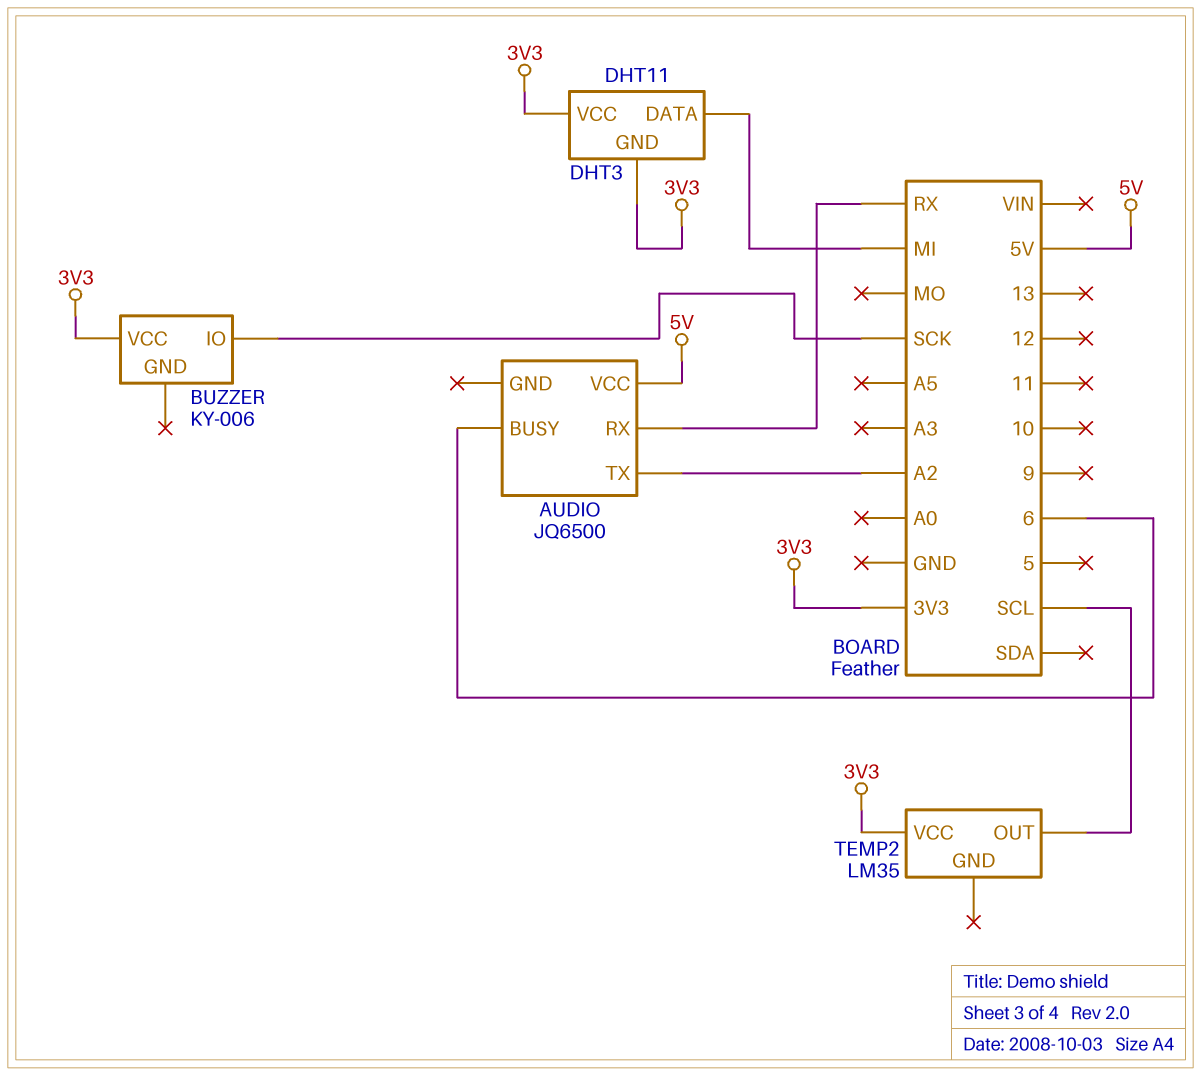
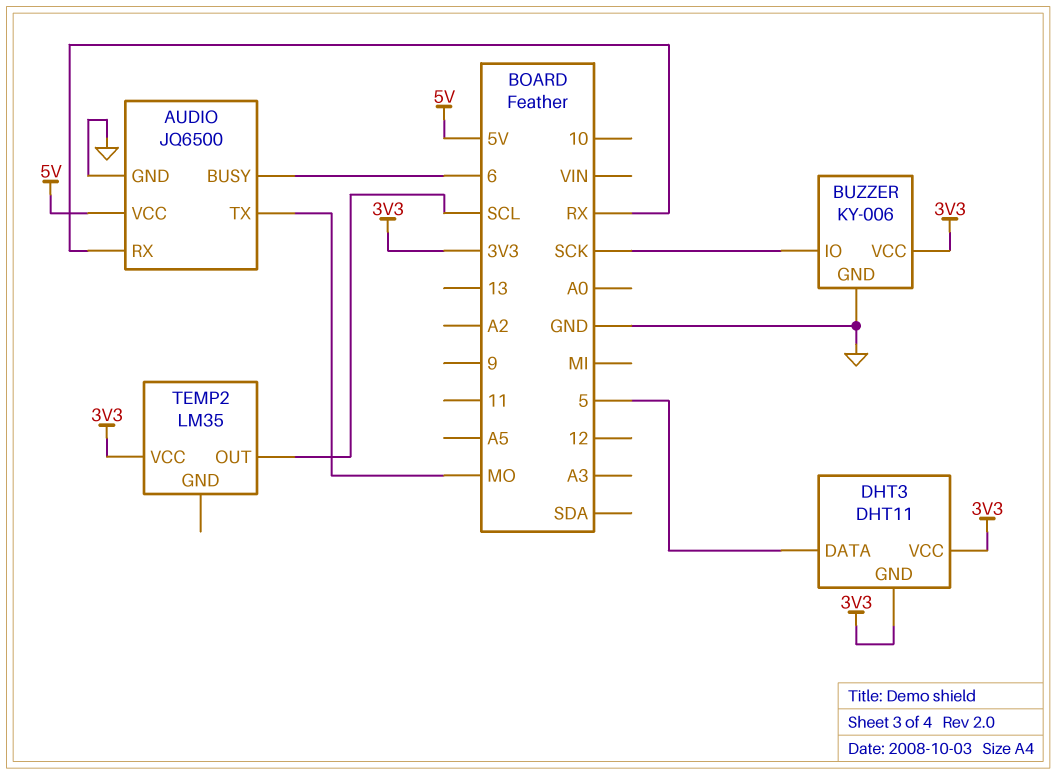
AUDIO pin GND: none -> GND
AUDIO pin TX: A2 -> MO
BUZZER pin GND: none -> GND
DHT3 pin DATA: MI -> 5

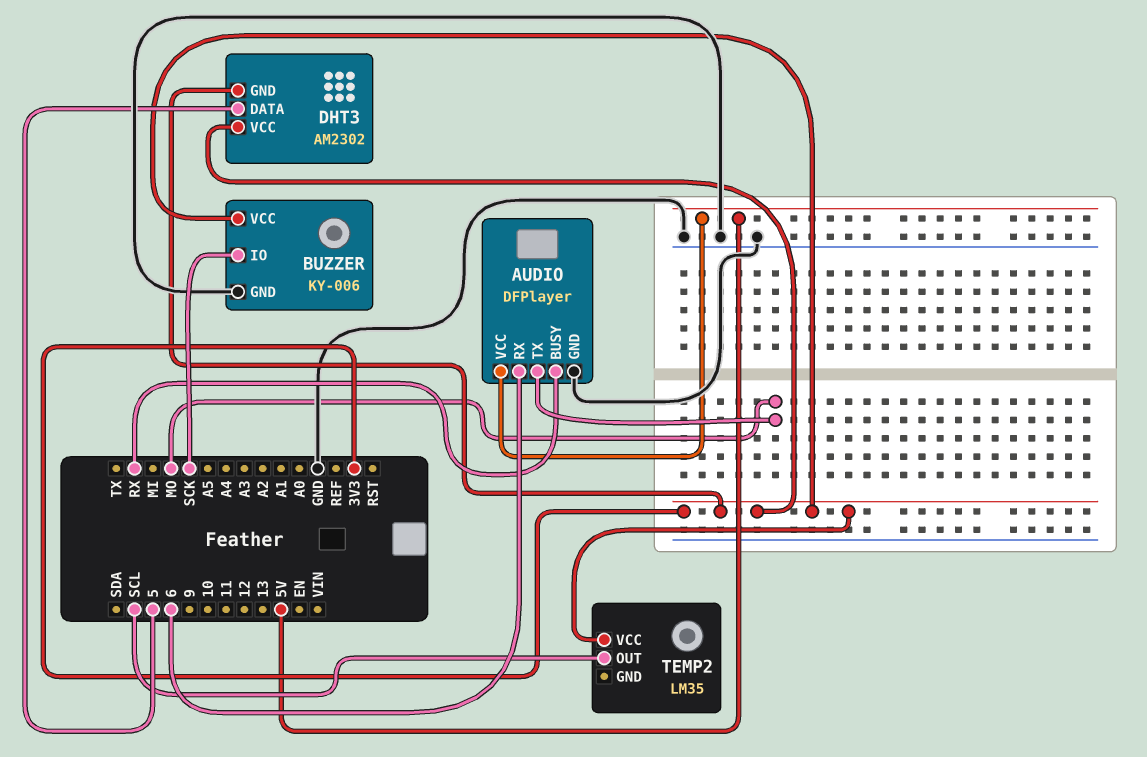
AUDIO: JQ6500 -> DFPlayer
AUDIO pin BUSY: 6 -> RX
AUDIO pin RX: RX -> 6
DHT3: DHT11 -> AM2302

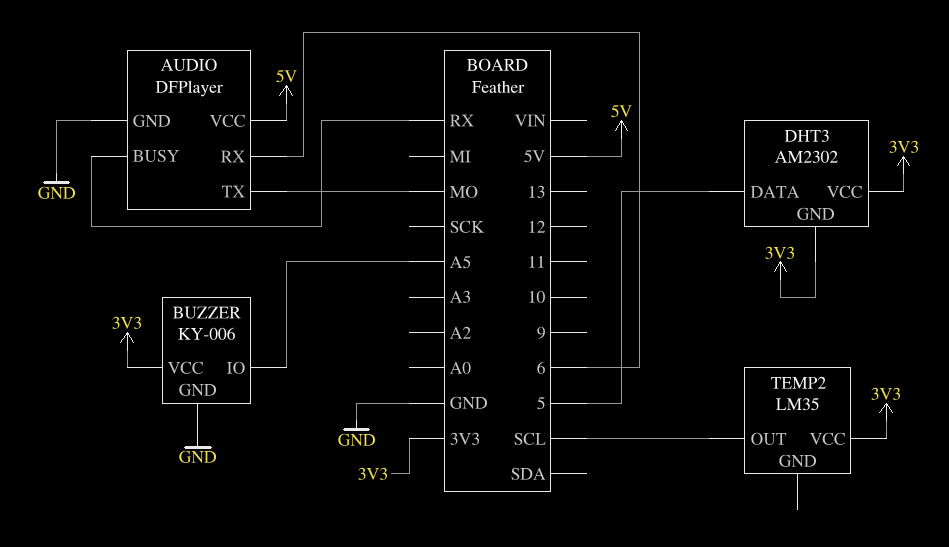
BUZZER pin IO: SCK -> A5

